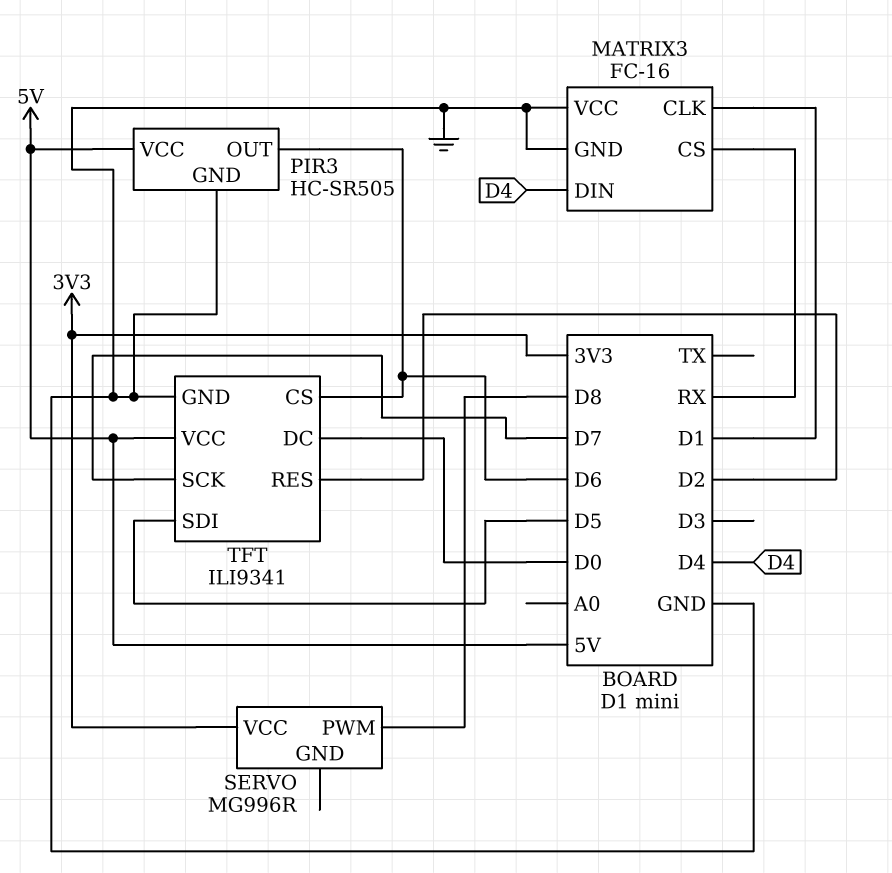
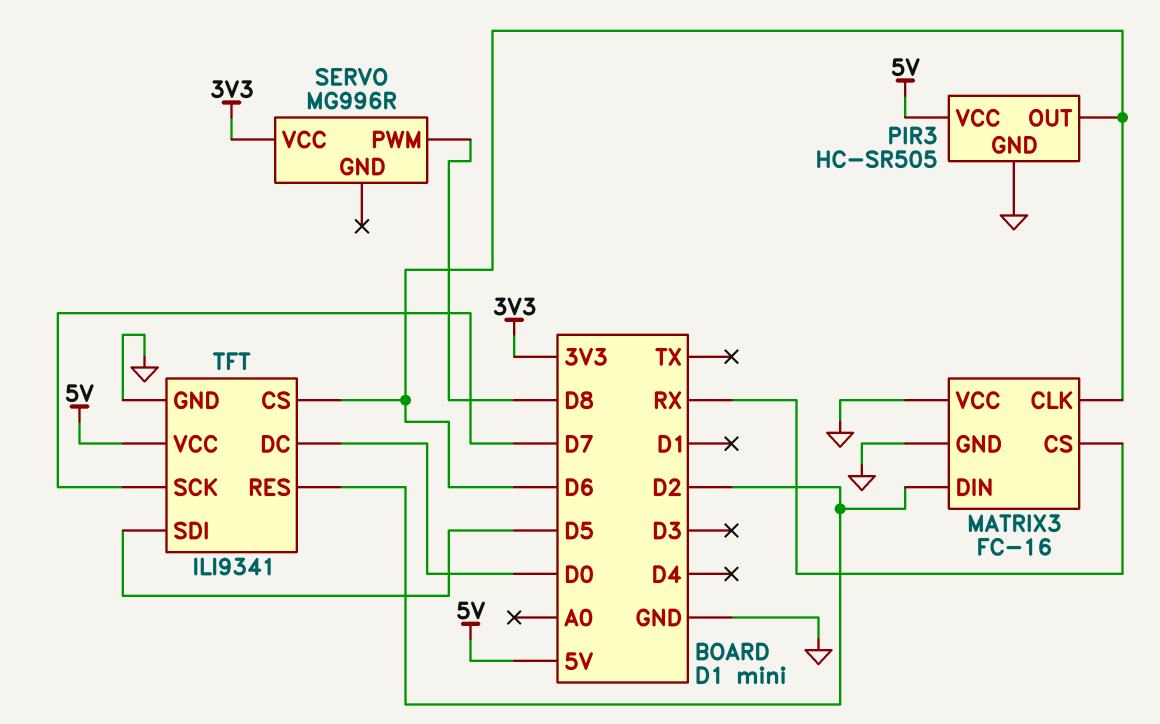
MATRIX3 pin CLK: D1 -> D6
MATRIX3 pin DIN: D4 -> D2

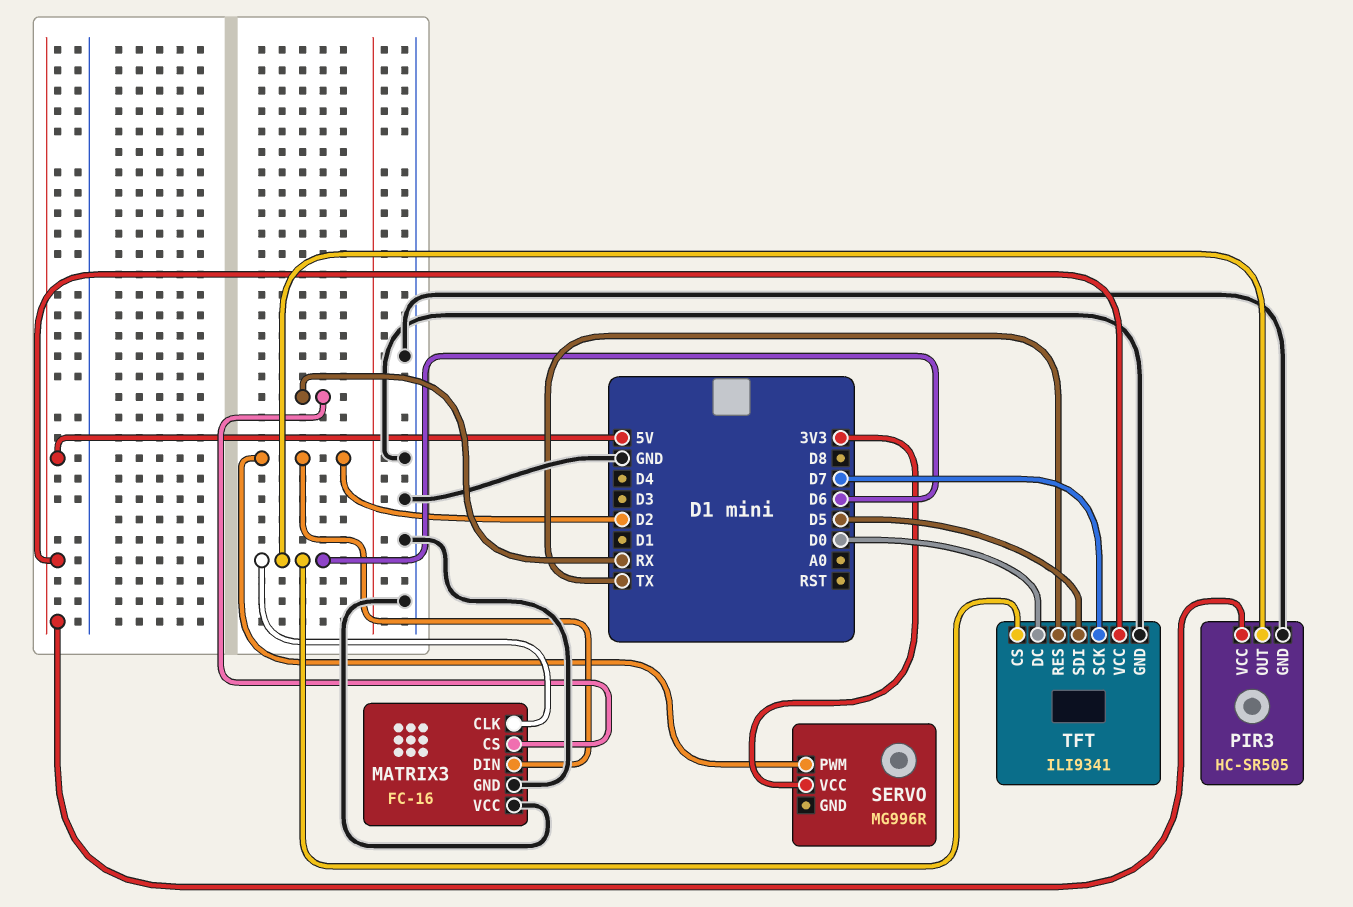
SERVO pin PWM: D8 -> D2
TFT pin RES: D2 -> TX

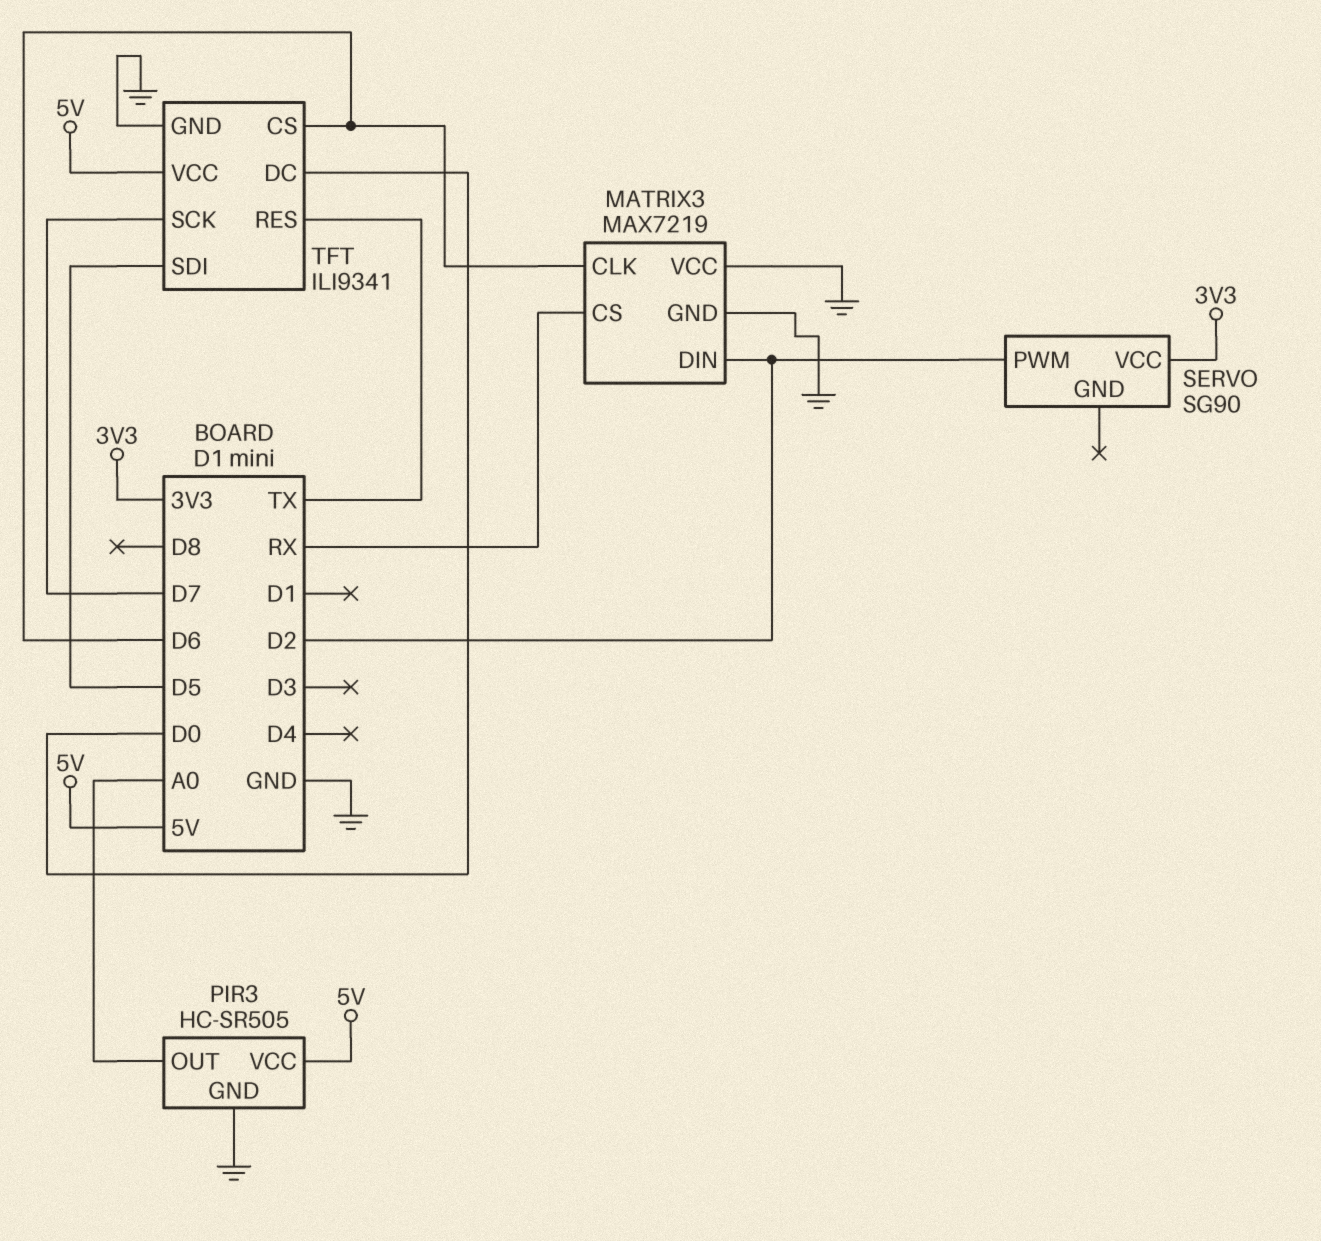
MATRIX3: FC-16 -> MAX7219
PIR3 pin OUT: D6 -> A0
SERVO: MG996R -> SG90

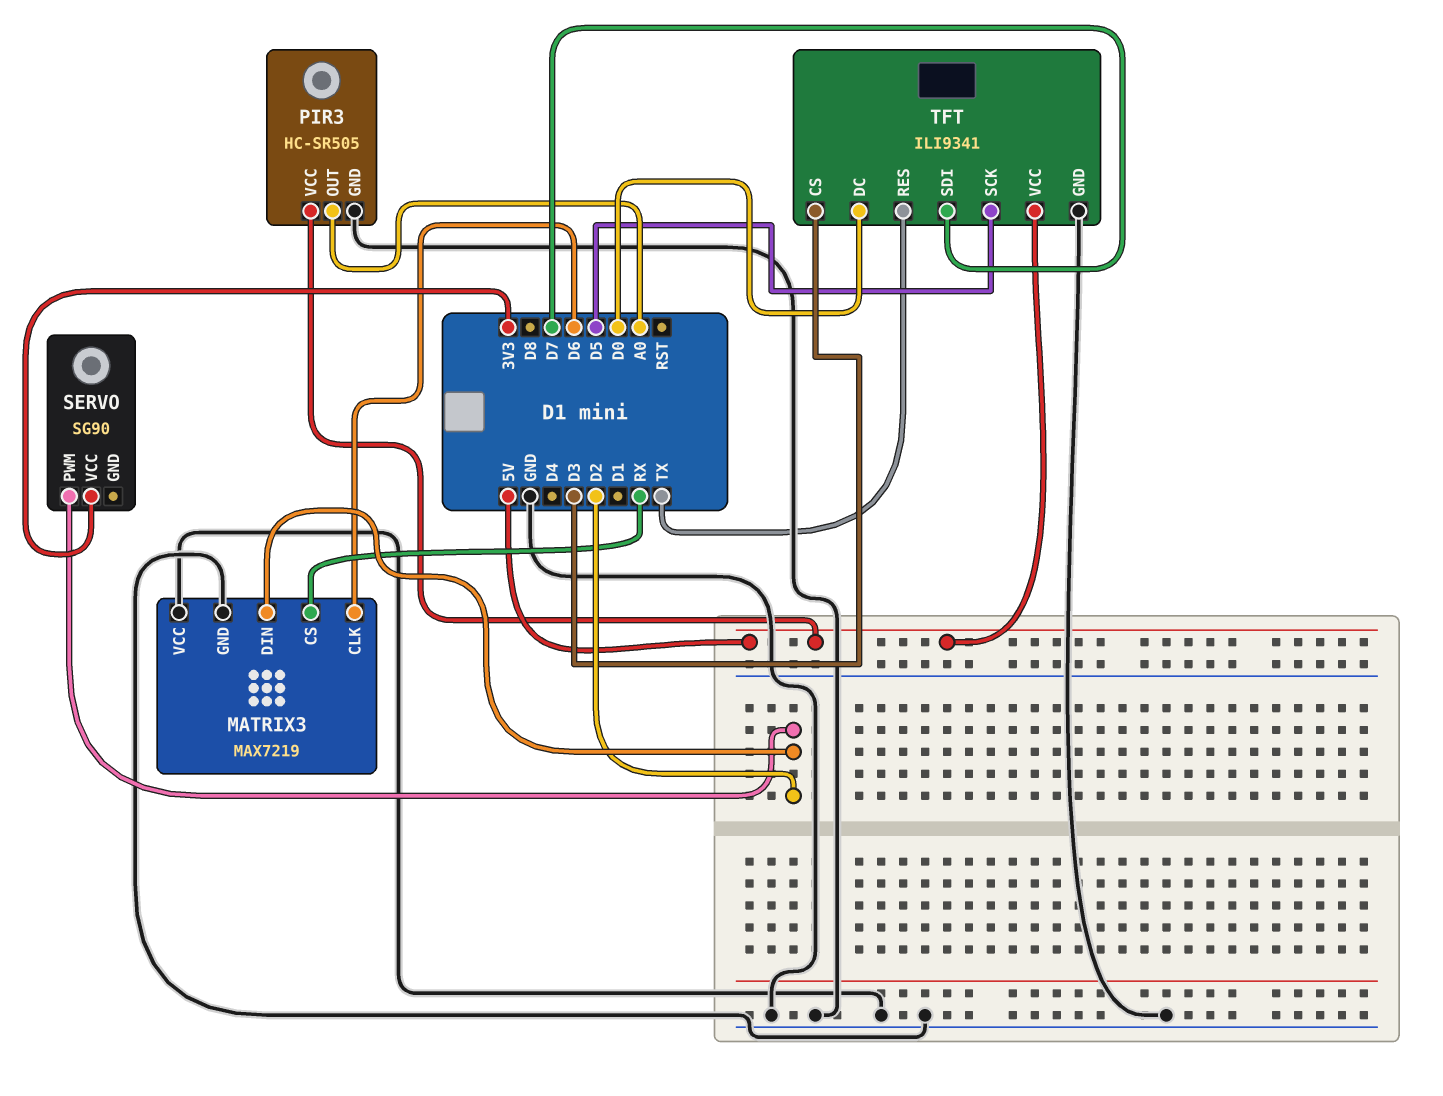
TFT pin CS: D6 -> D3
TFT pin SCK: D7 -> D5
TFT pin SDI: D5 -> D7

